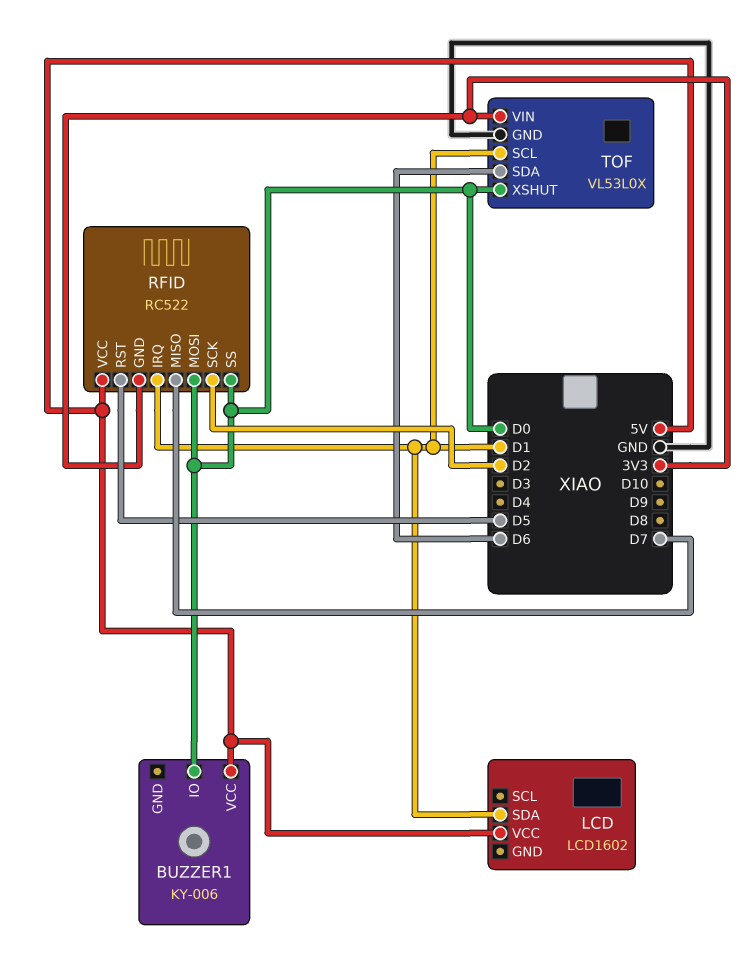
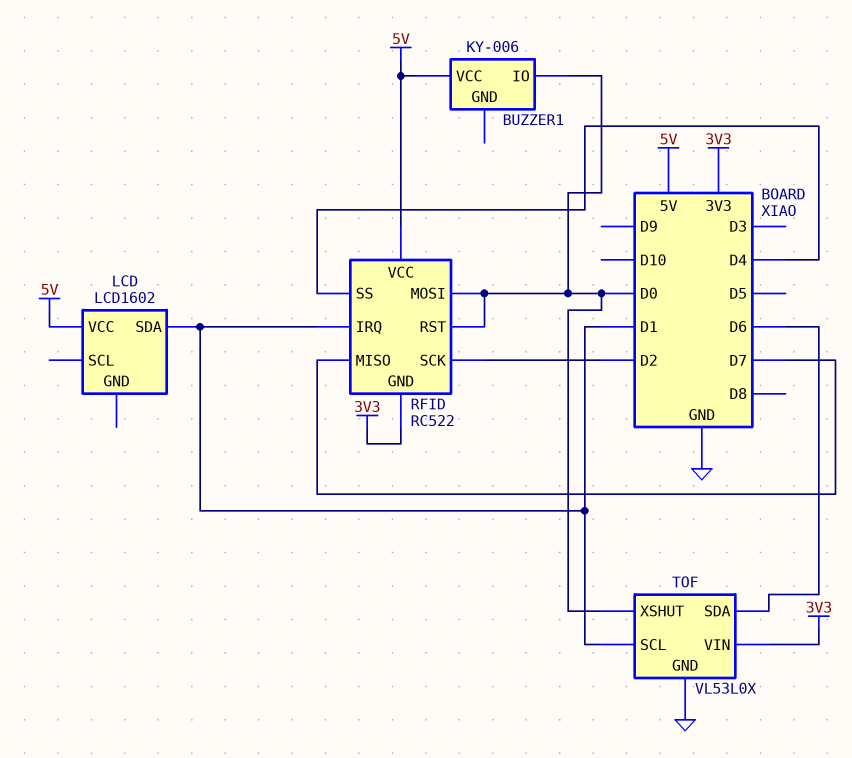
RFID pin RST: D5 -> D0
RFID pin SS: D0 -> D4

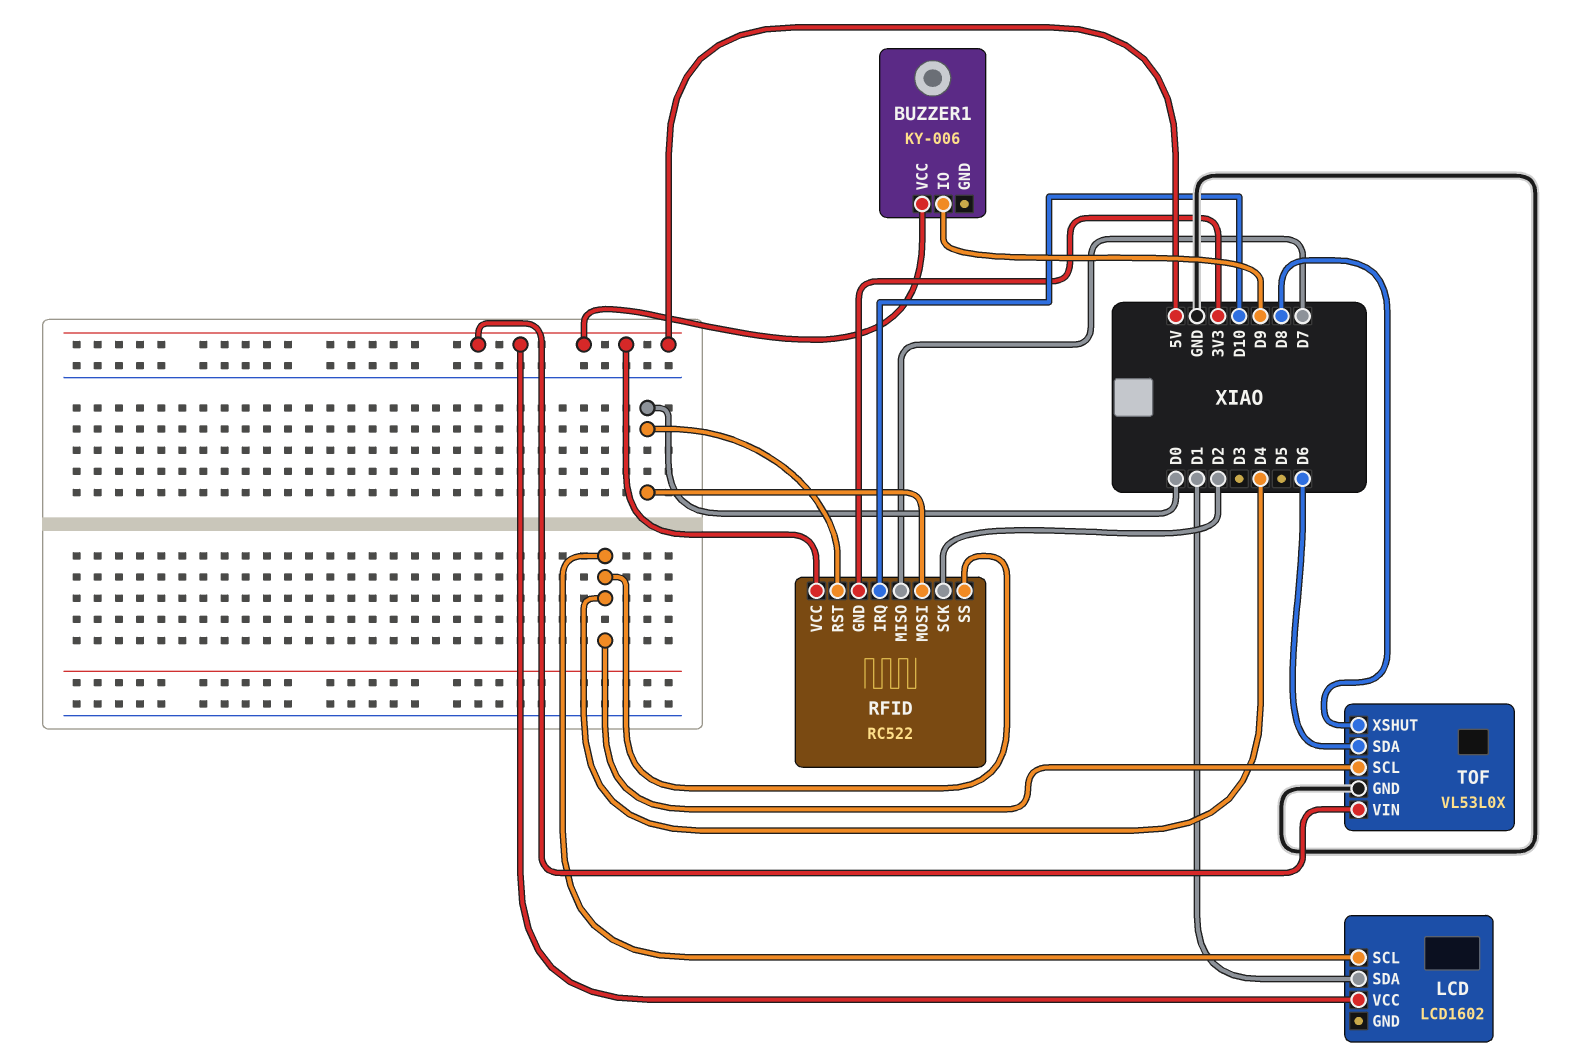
BUZZER1 pin IO: D0 -> D9
LCD pin SCL: none -> D4
RFID pin IRQ: D1 -> D10
TOF pin SCL: D1 -> D4
TOF pin VIN: 3V3 -> 5V
TOF pin XSHUT: D0 -> D8

